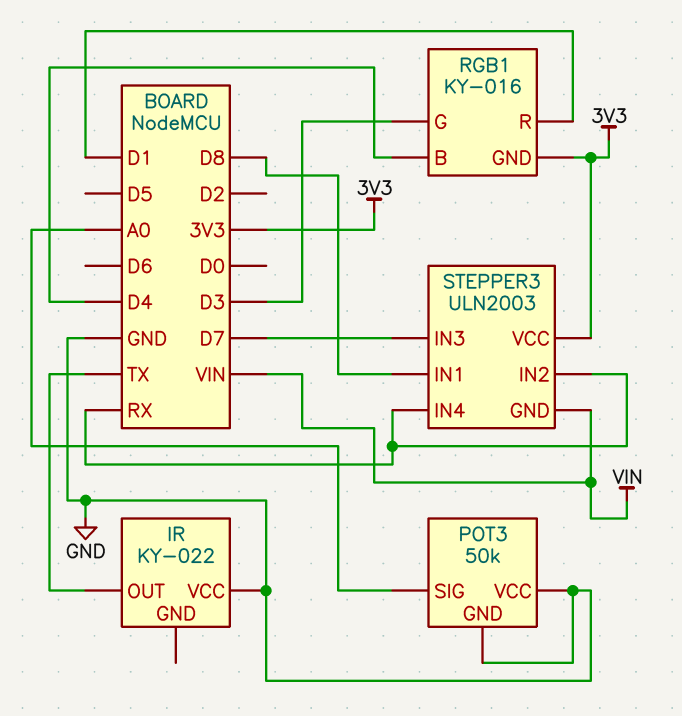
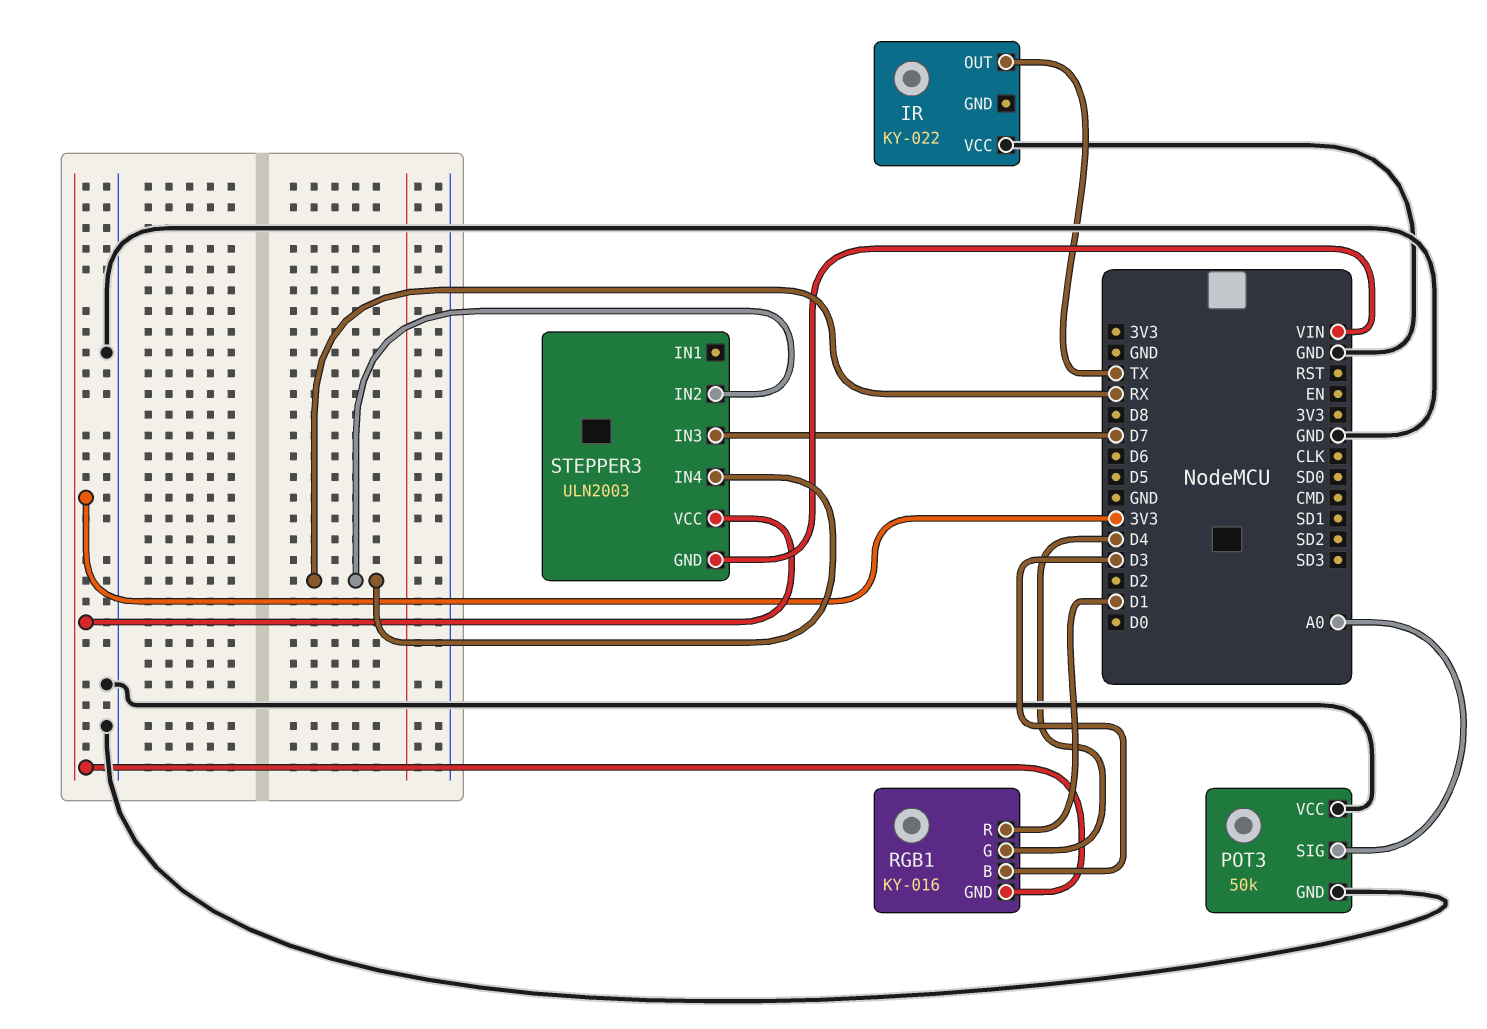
RGB1 pin B: D4 -> D3
RGB1 pin G: D3 -> D4
STEPPER3 pin IN1: D8 -> none

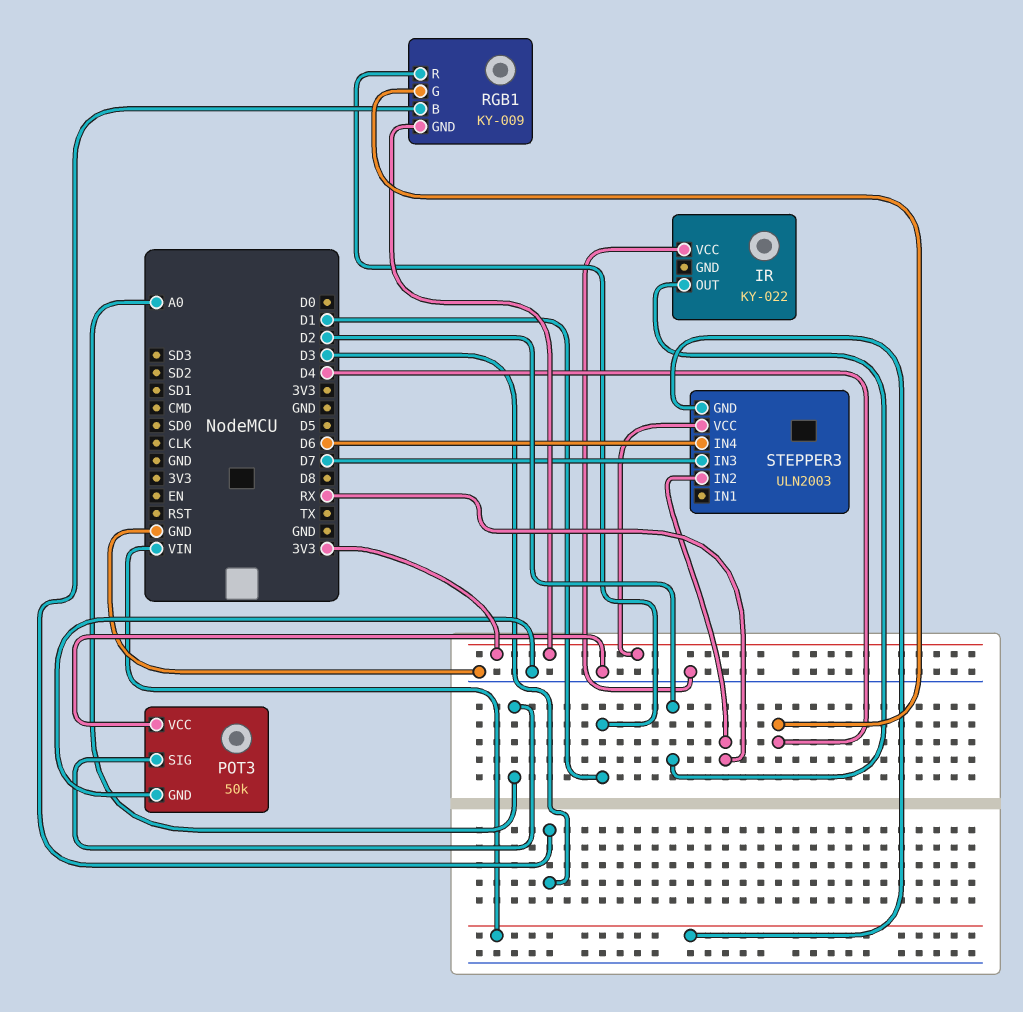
IR pin OUT: TX -> D2
RGB1: KY-016 -> KY-009
STEPPER3 pin IN4: RX -> D6

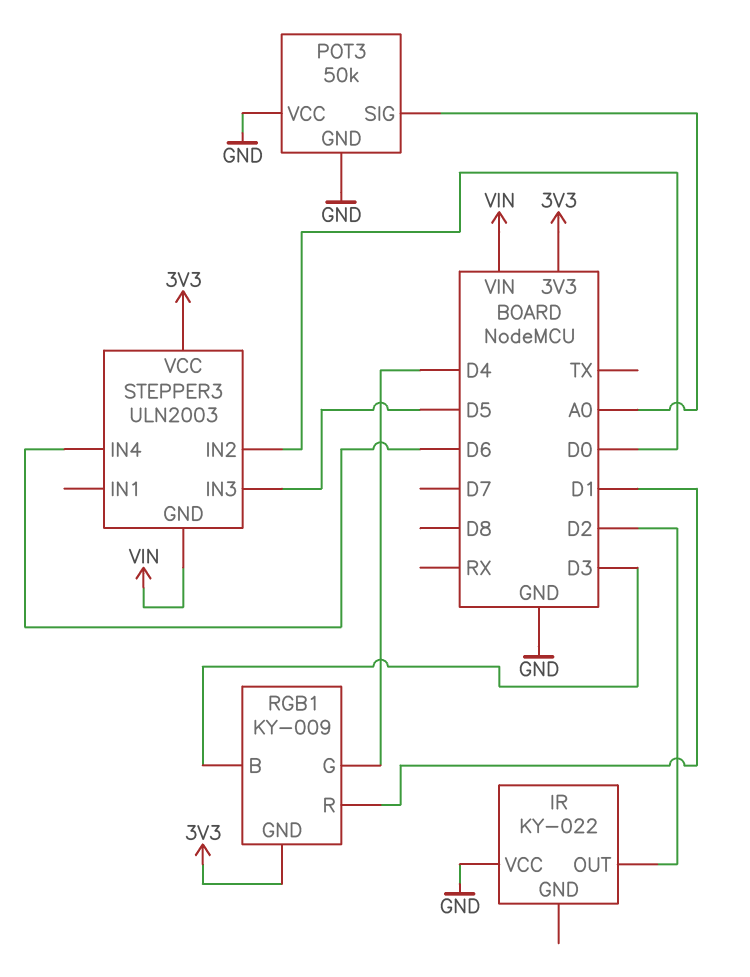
STEPPER3 pin IN2: RX -> D0
STEPPER3 pin IN3: D7 -> D5

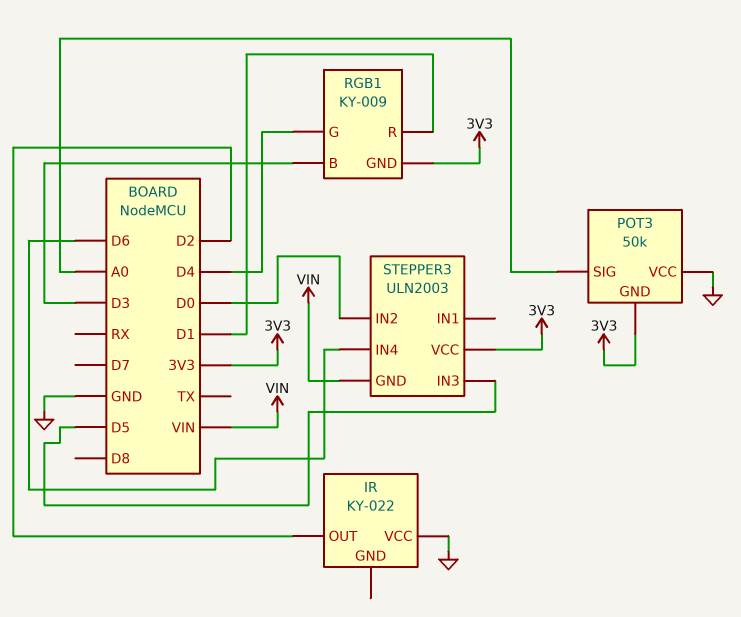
POT3 pin GND: GND -> 3V3

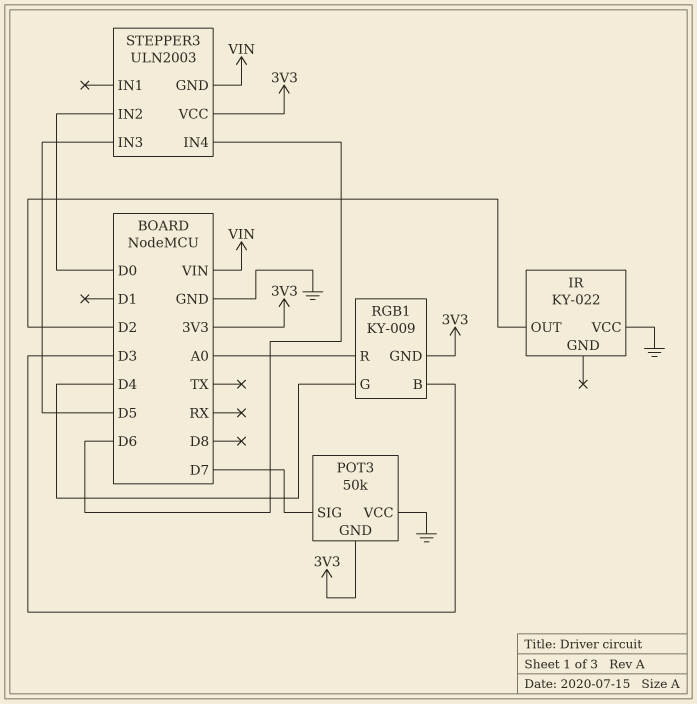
POT3 pin SIG: A0 -> D7
RGB1 pin R: D1 -> A0

